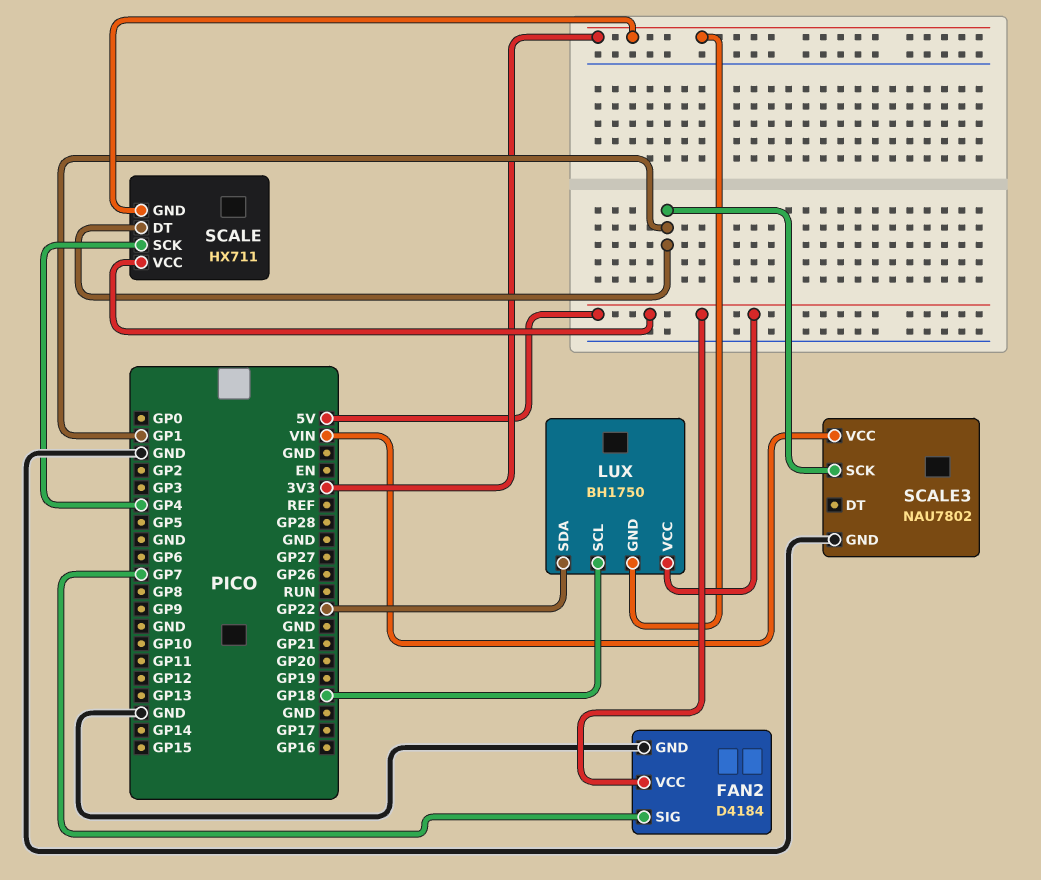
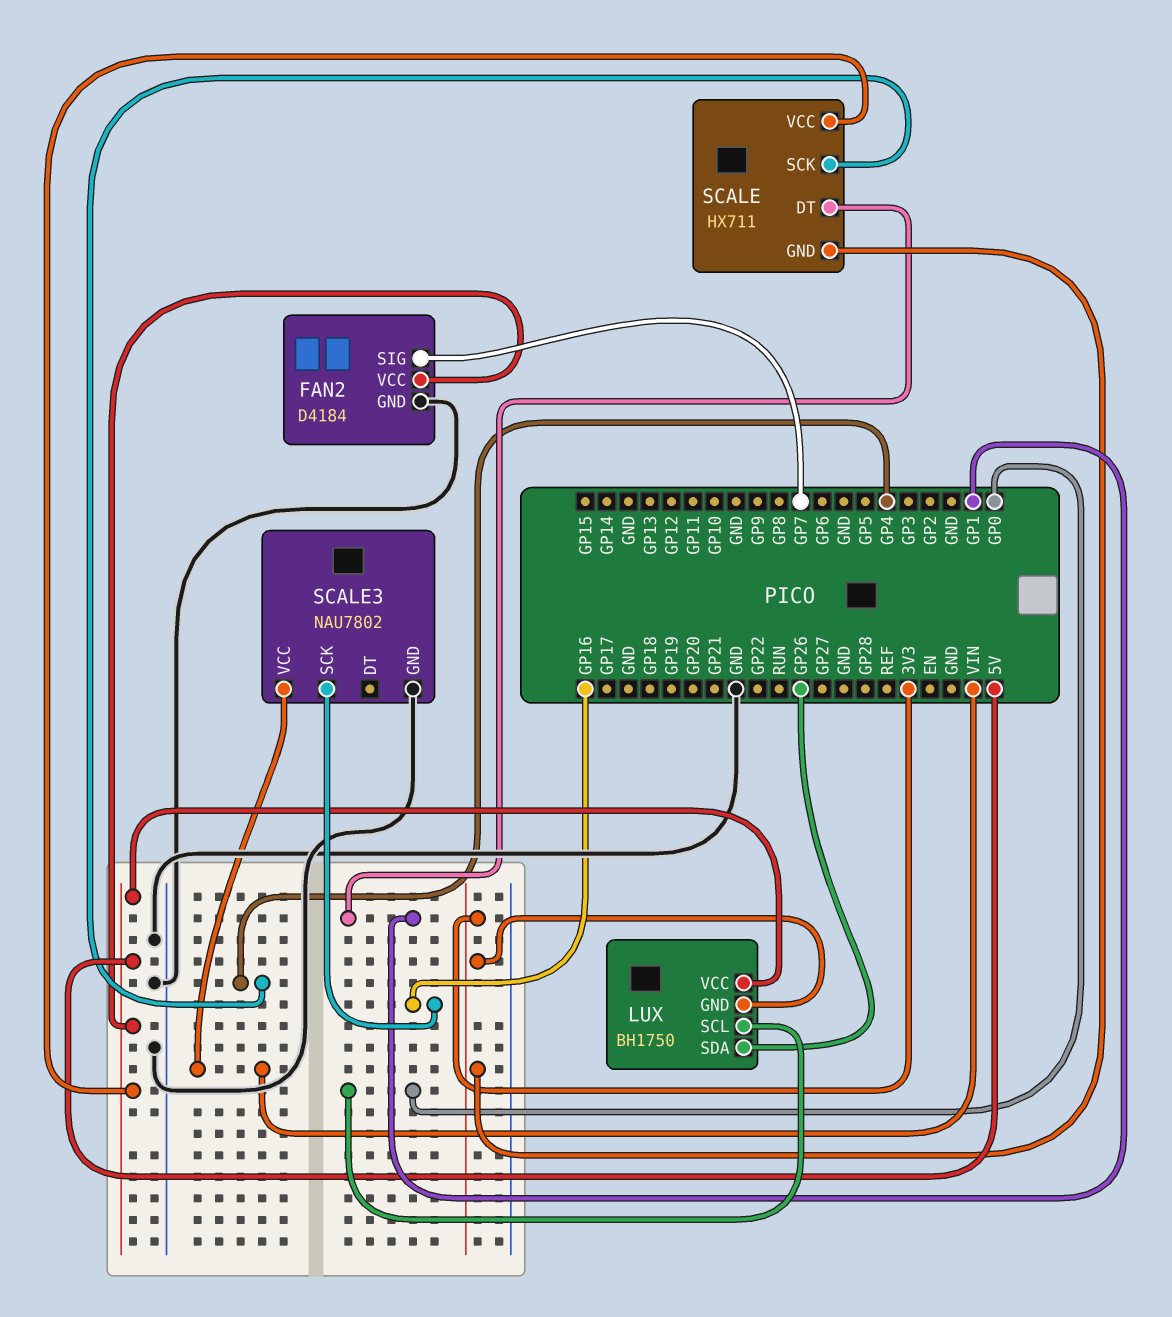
LUX pin SCL: GP18 -> GP0
LUX pin SDA: GP22 -> GP26
SCALE3 pin SCK: GP1 -> GP16

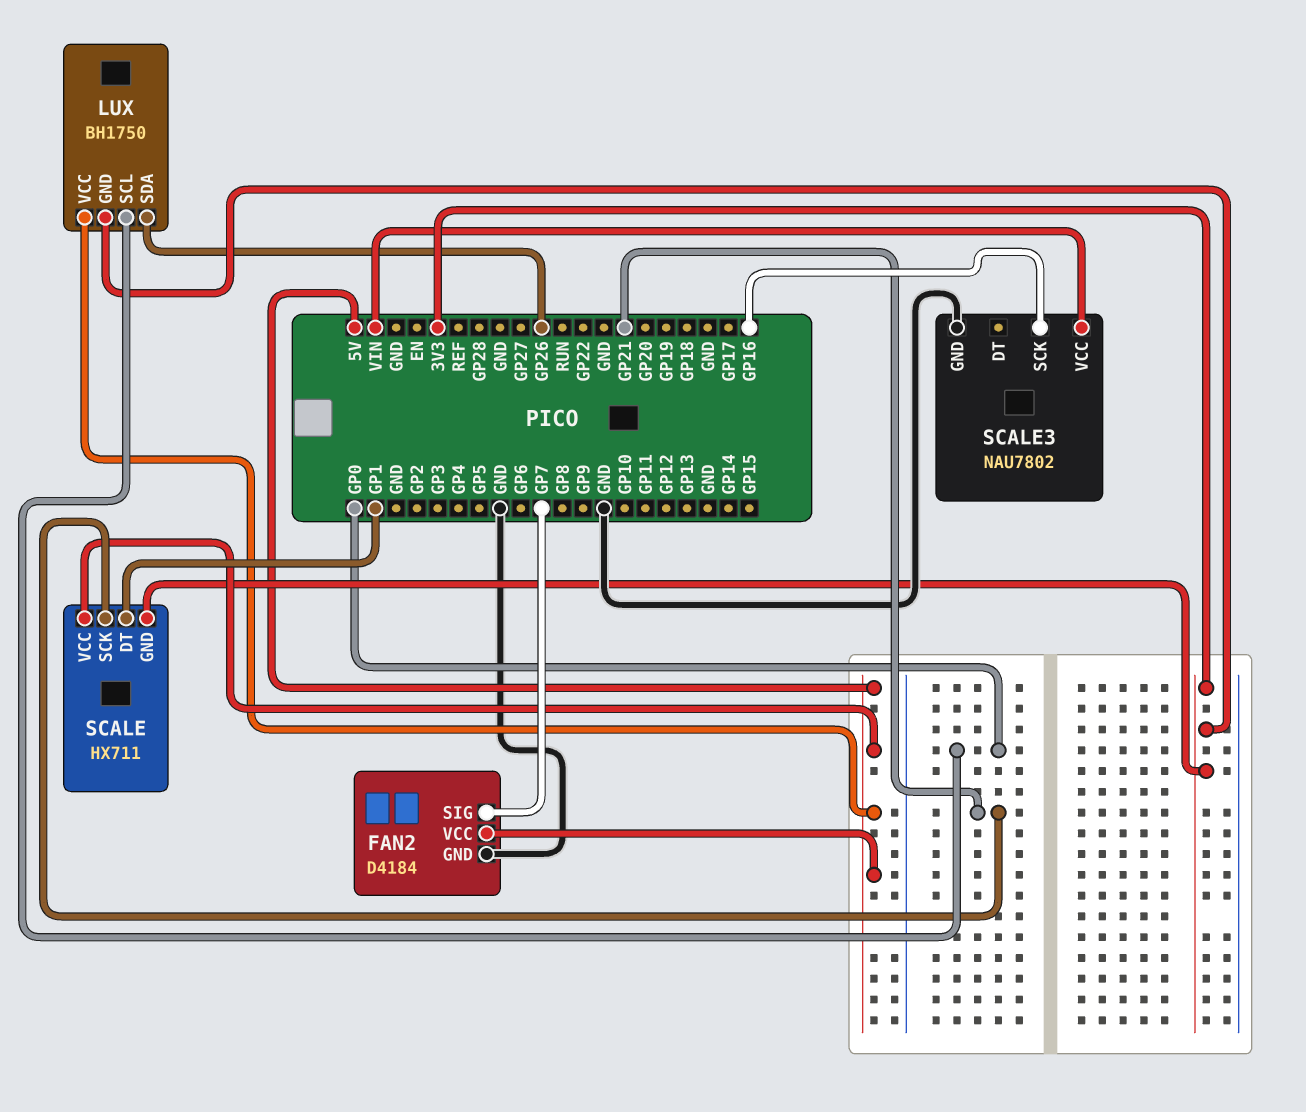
SCALE pin SCK: GP4 -> GP21

